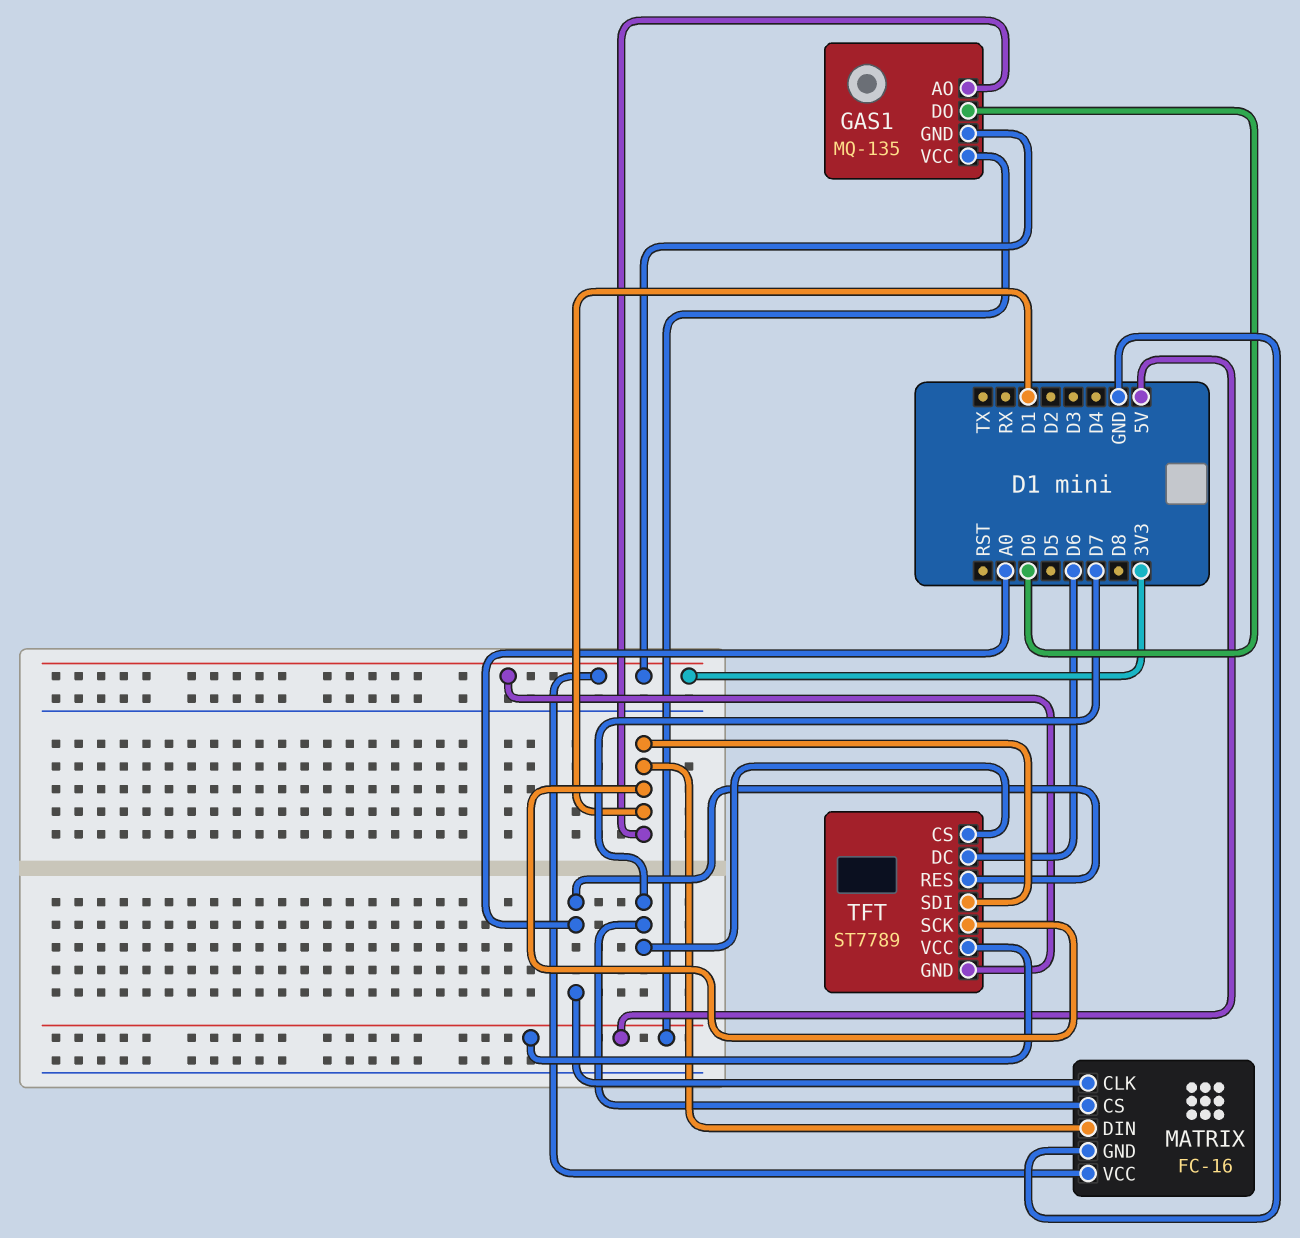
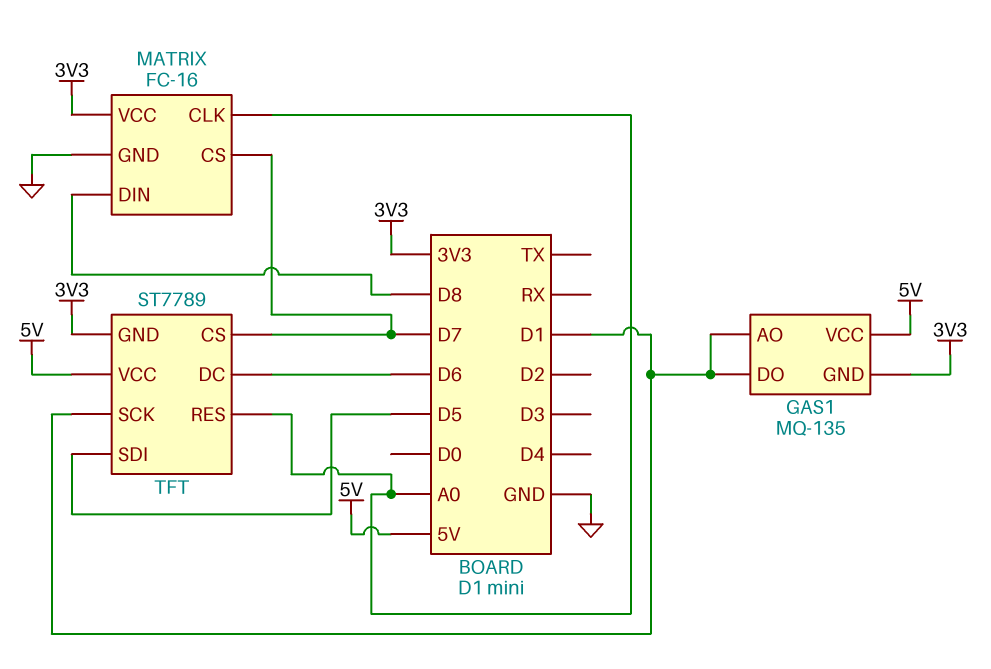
GAS1 pin DO: D0 -> D1
MATRIX pin DIN: D1 -> D8
TFT pin SDI: D1 -> D5

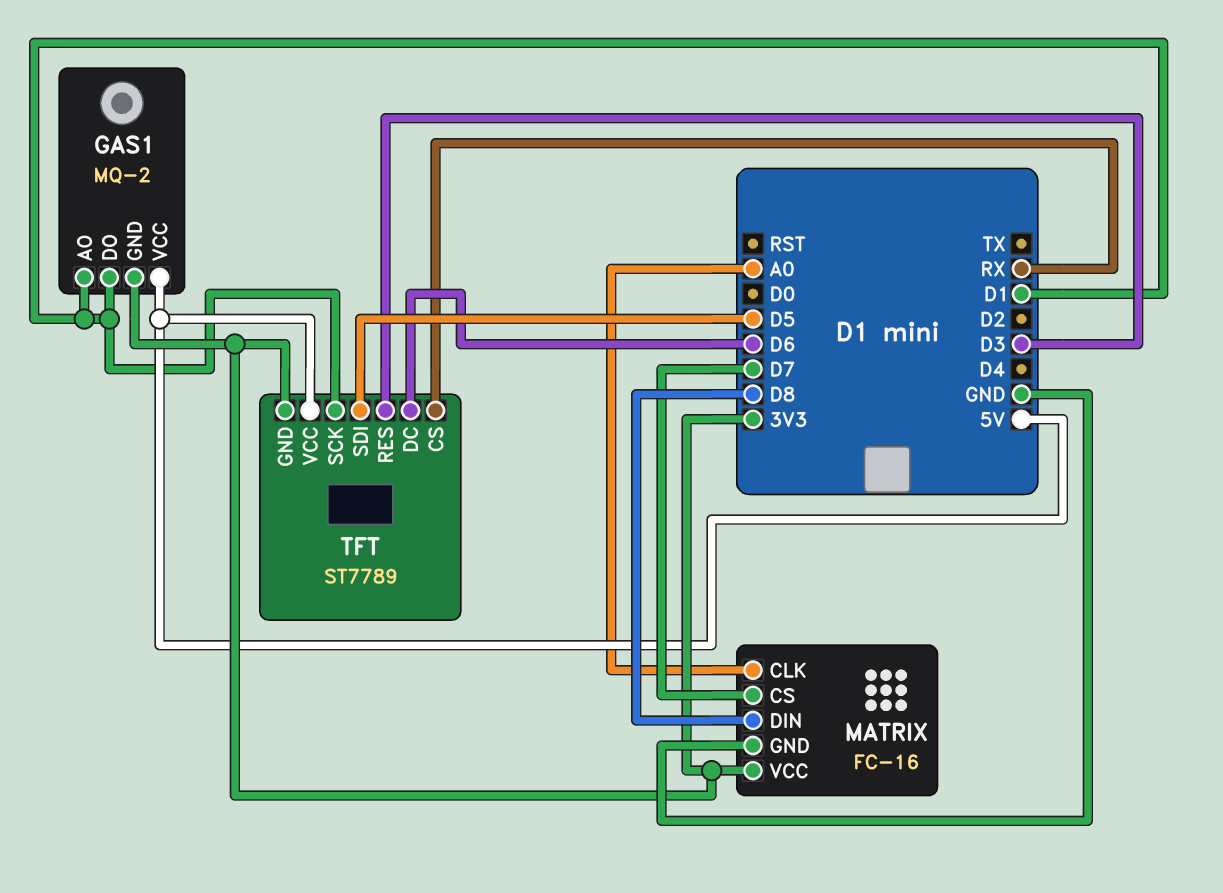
GAS1: MQ-135 -> MQ-2
TFT pin CS: D7 -> RX
TFT pin RES: A0 -> D3

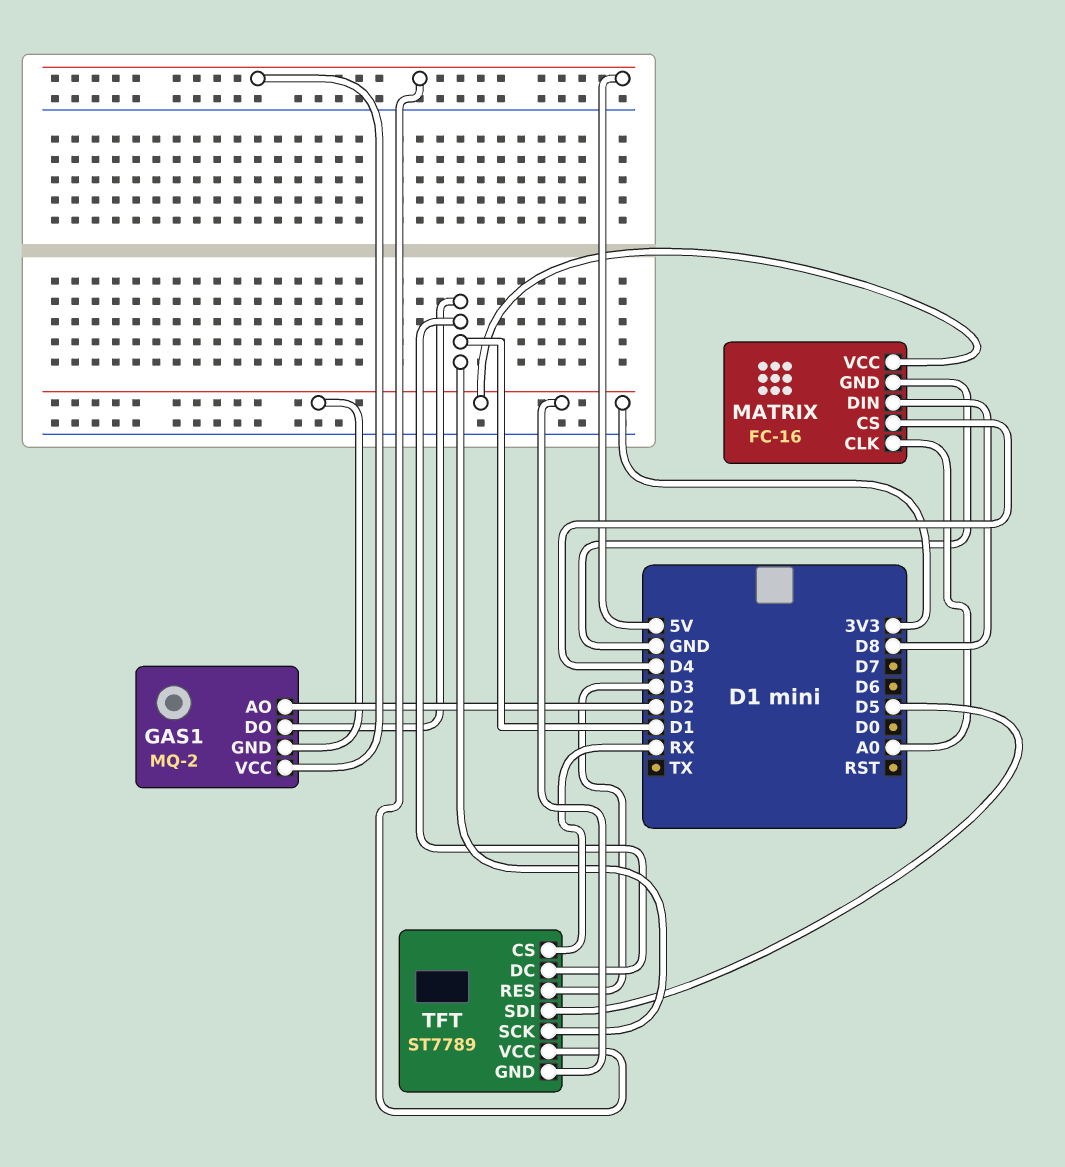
GAS1 pin AO: D1 -> D2
MATRIX pin CS: D7 -> D4
TFT pin DC: D6 -> D1

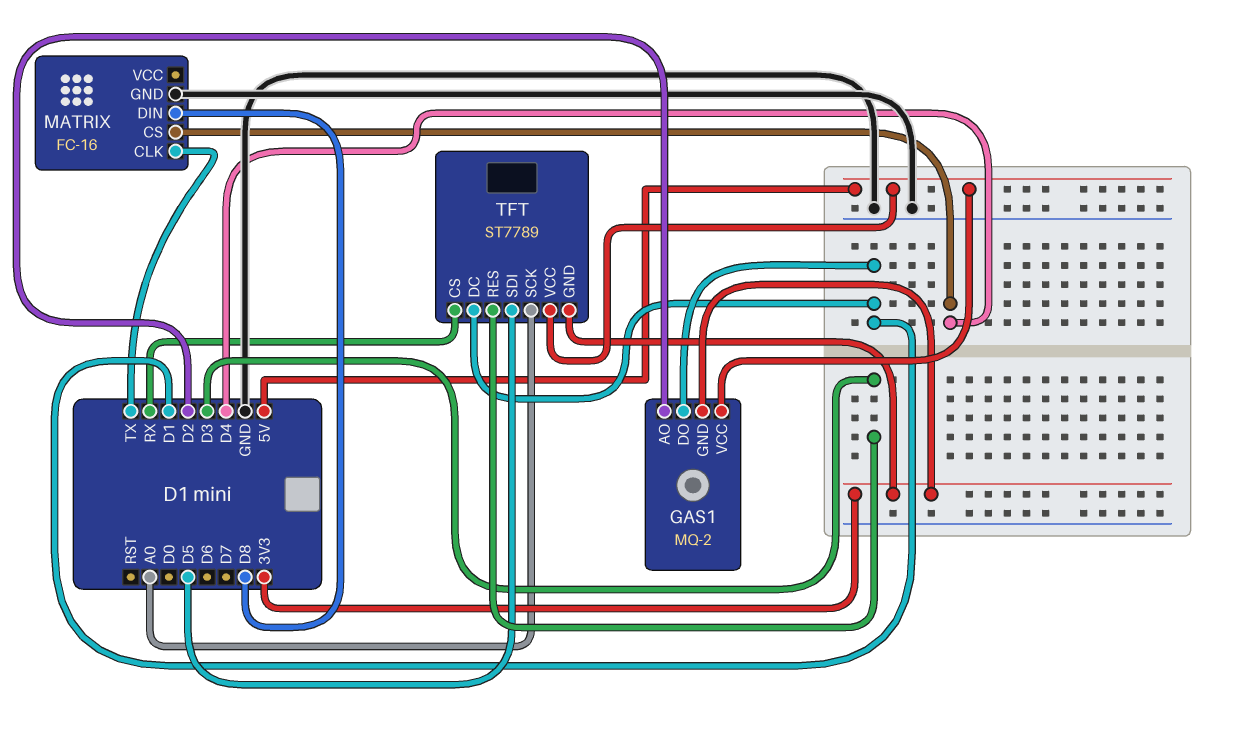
MATRIX pin CLK: A0 -> TX
MATRIX pin VCC: 3V3 -> none
TFT pin SCK: D1 -> A0

